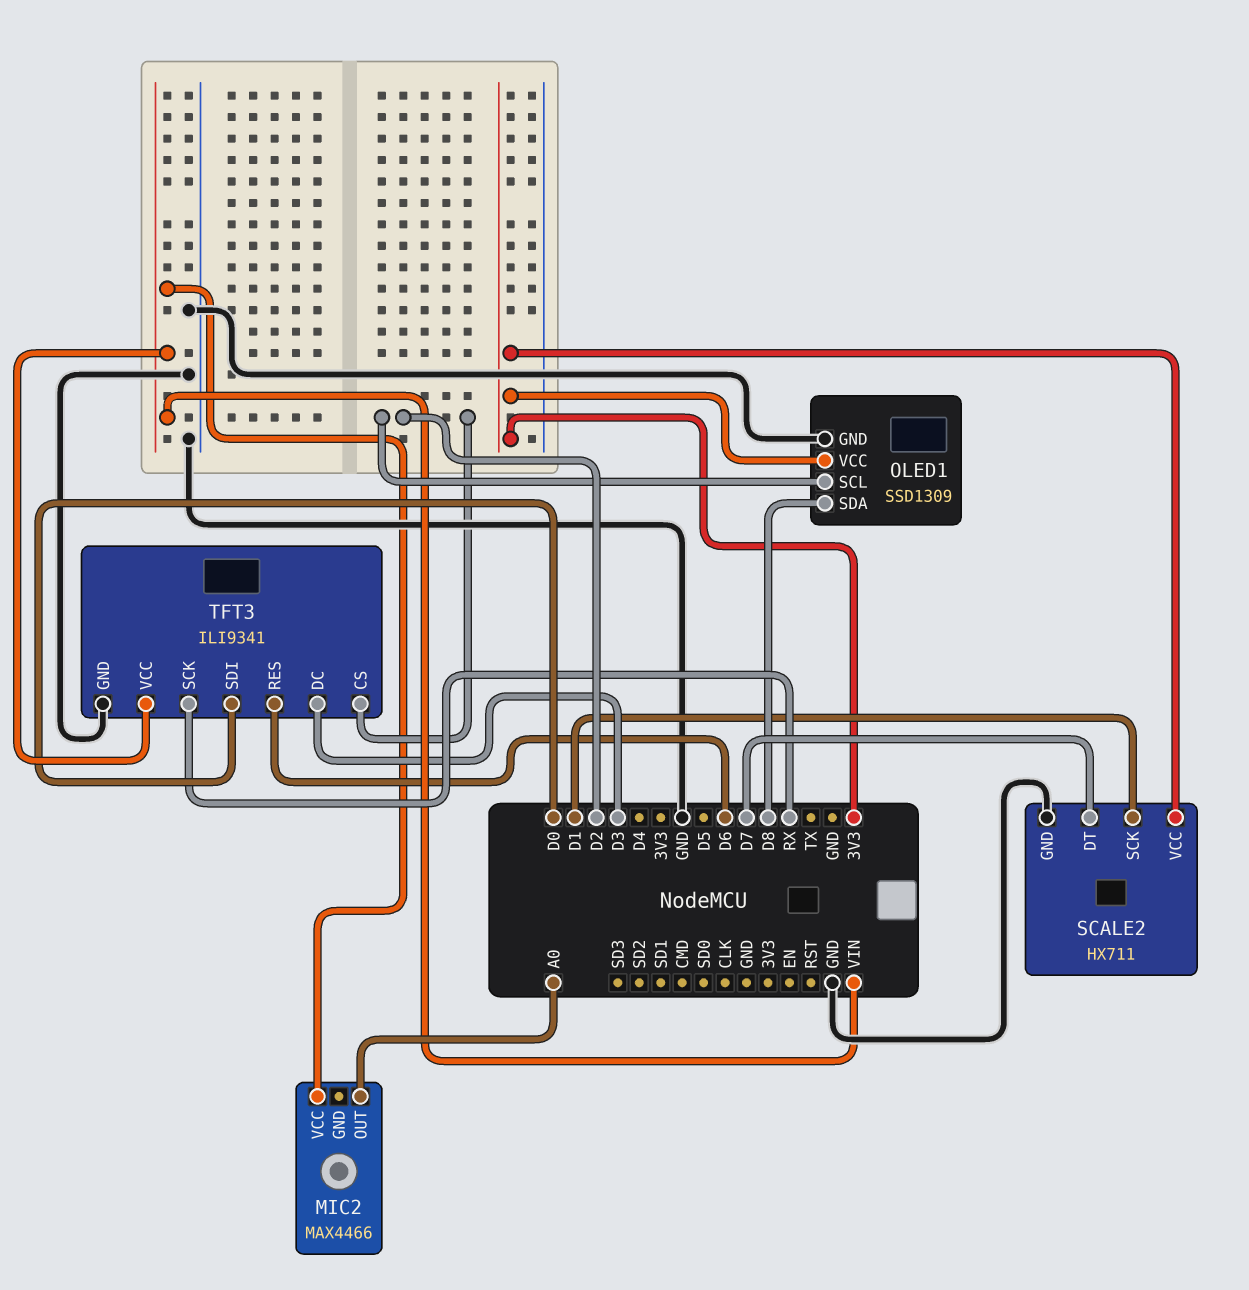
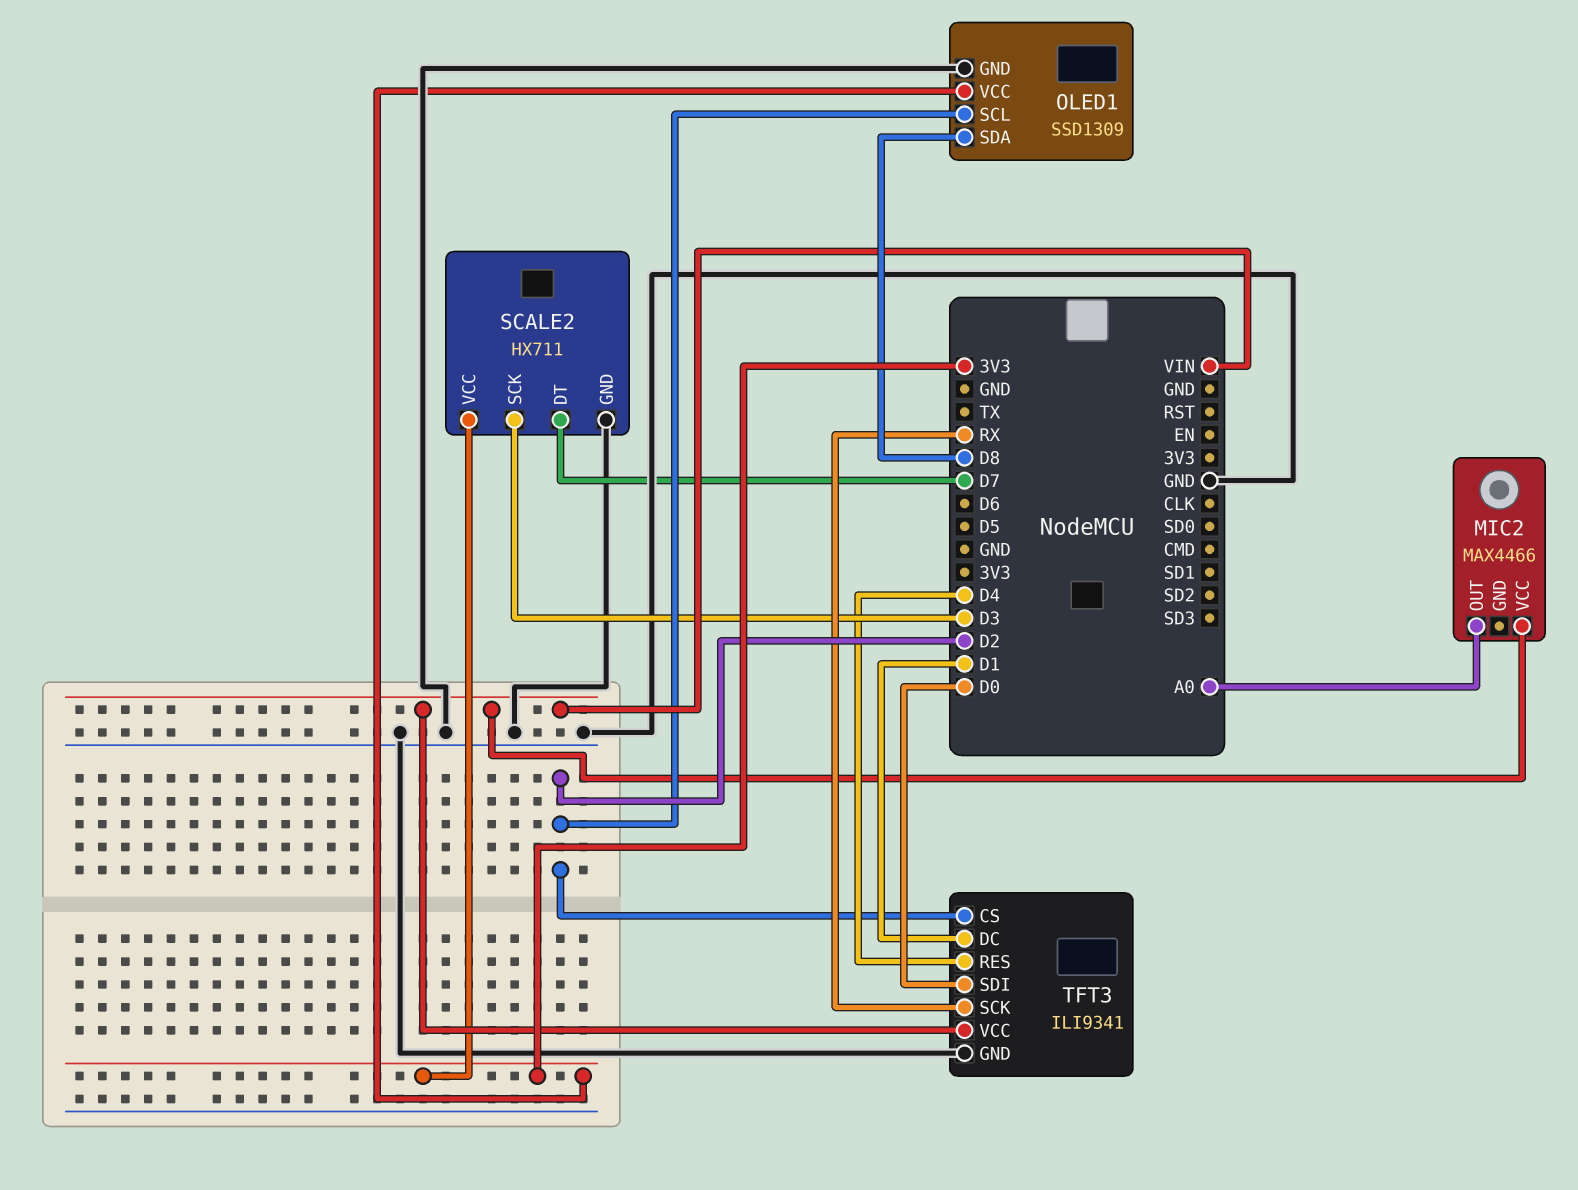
SCALE2 pin SCK: D1 -> D3
TFT3 pin DC: D3 -> D1
TFT3 pin RES: D6 -> D4

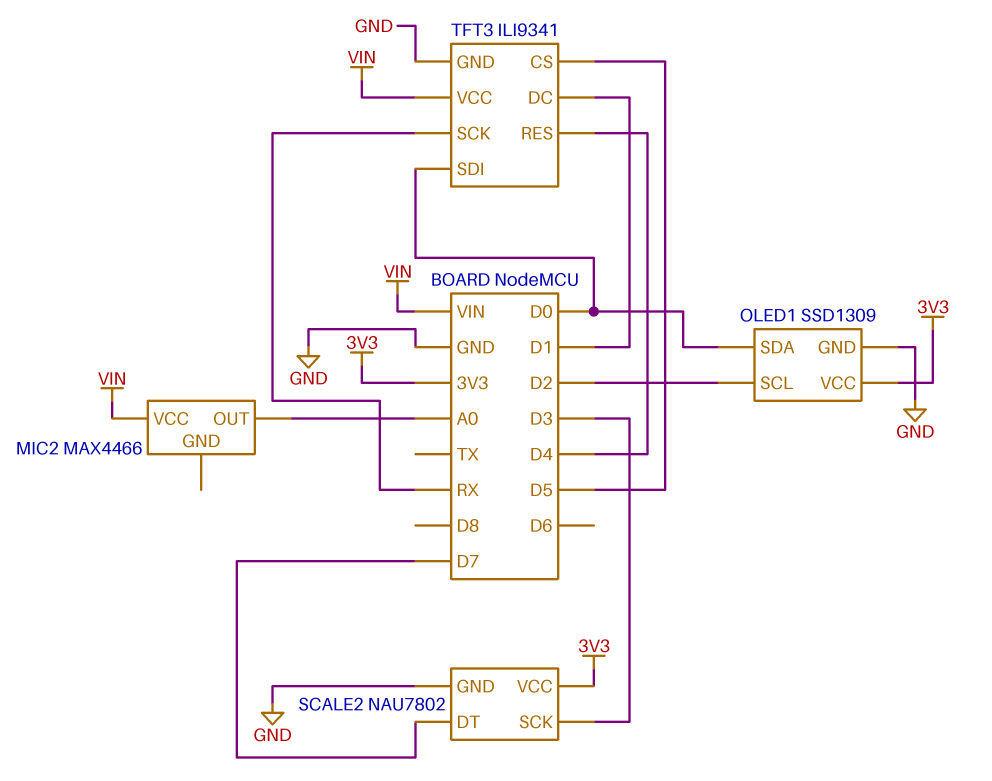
OLED1 pin SDA: D8 -> D0
SCALE2: HX711 -> NAU7802
TFT3 pin CS: D2 -> D5

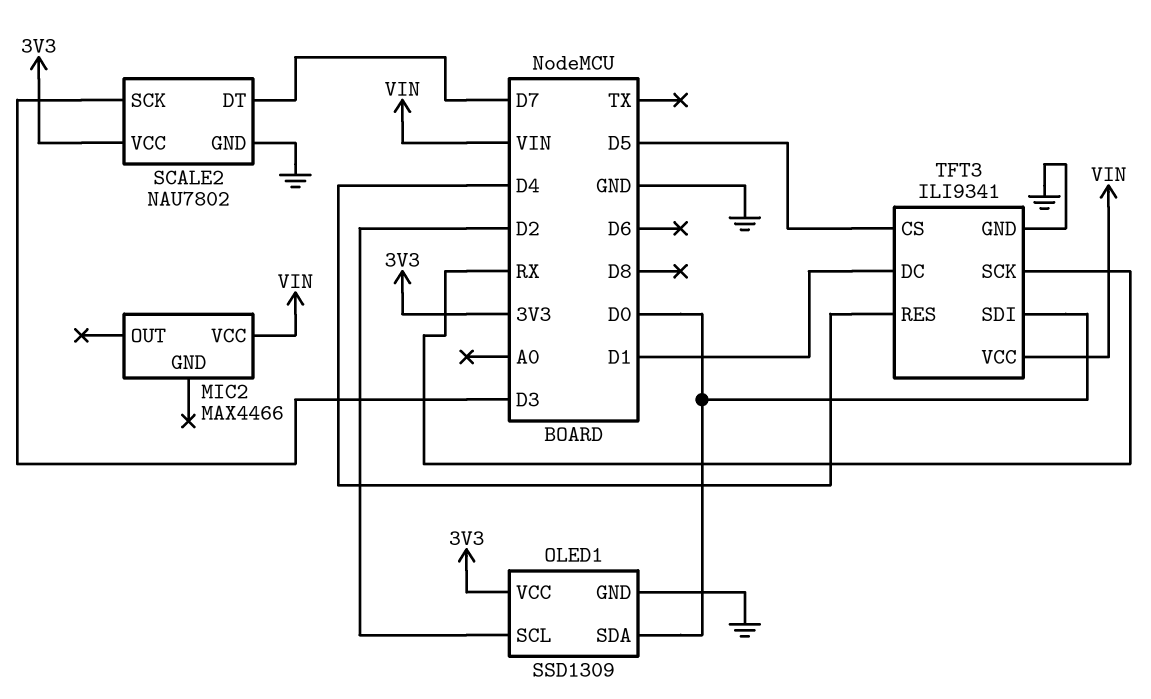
MIC2 pin OUT: A0 -> none

